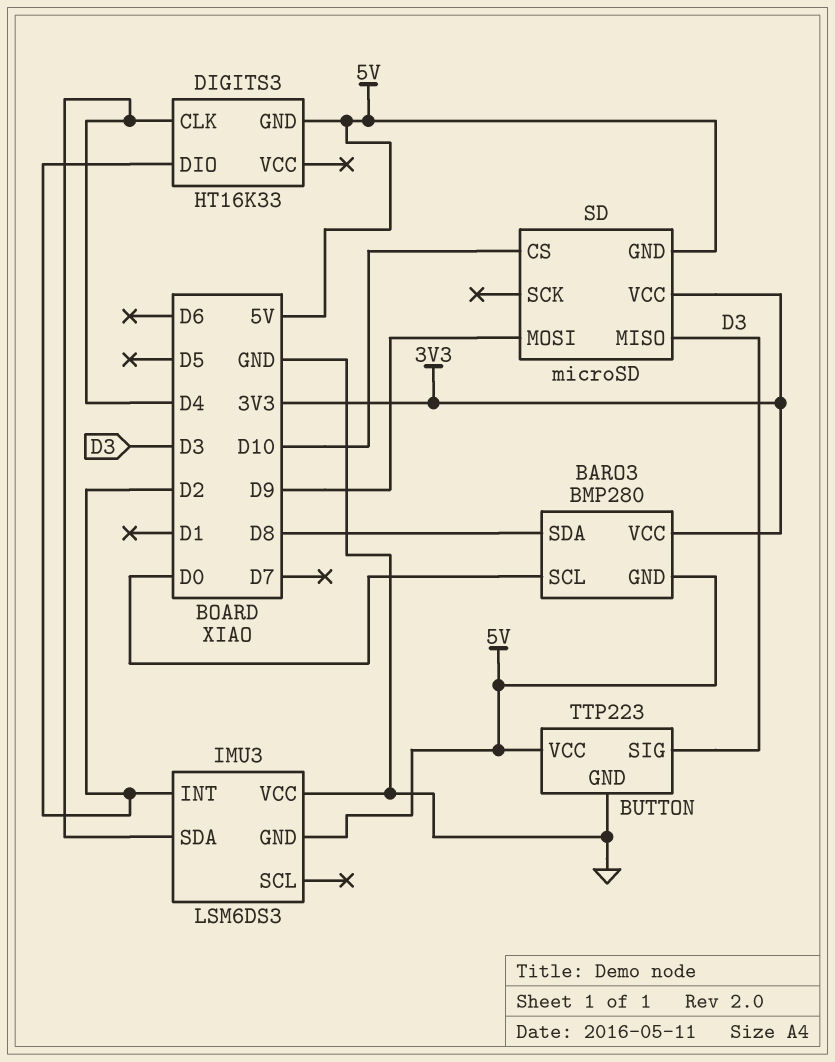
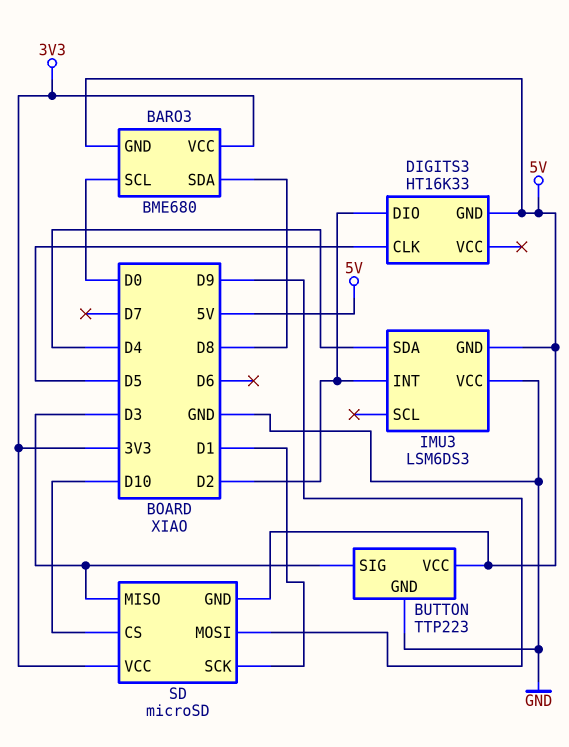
BARO3: BMP280 -> BME680
DIGITS3 pin CLK: D4 -> D5
SD pin SCK: none -> D1

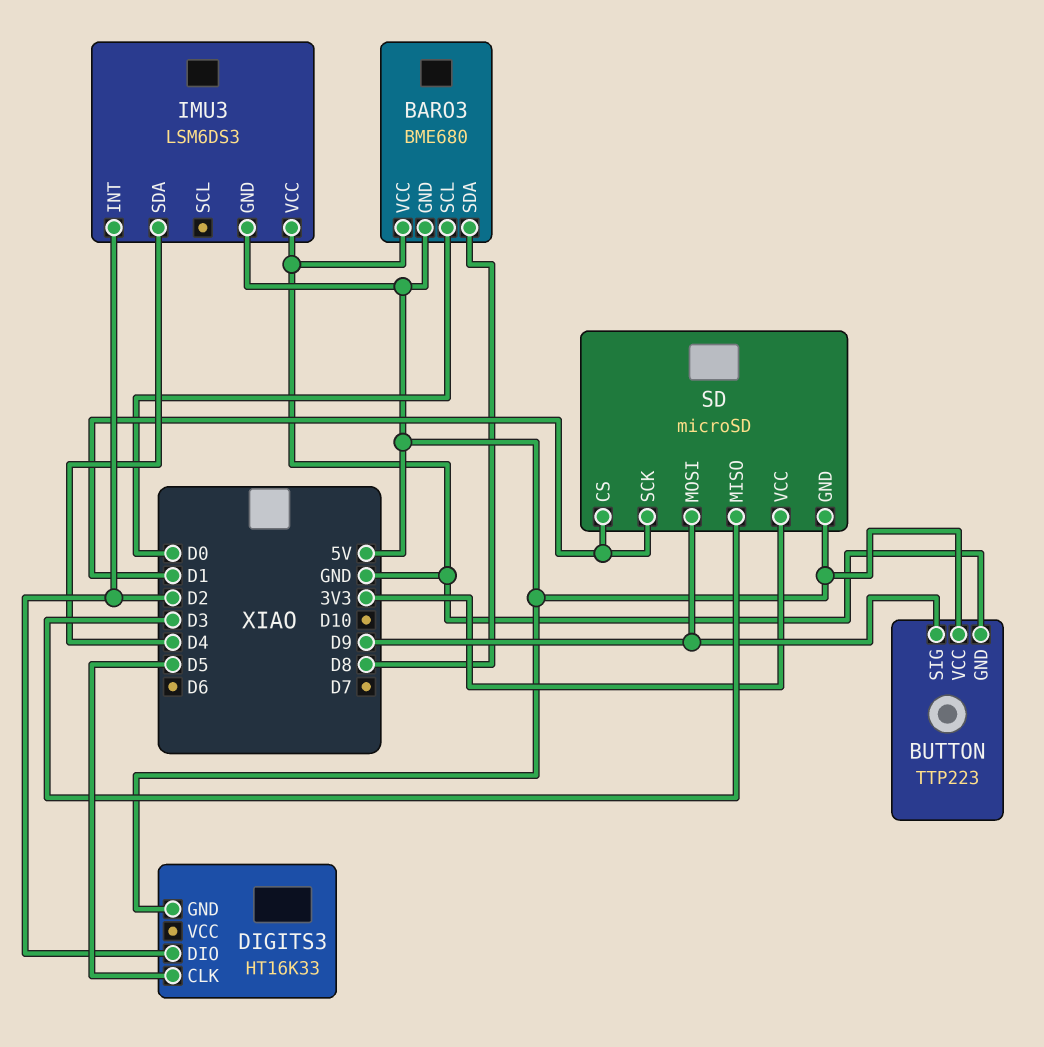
BARO3 pin VCC: 3V3 -> GND
BUTTON pin SIG: D3 -> D9
SD pin CS: D10 -> D1

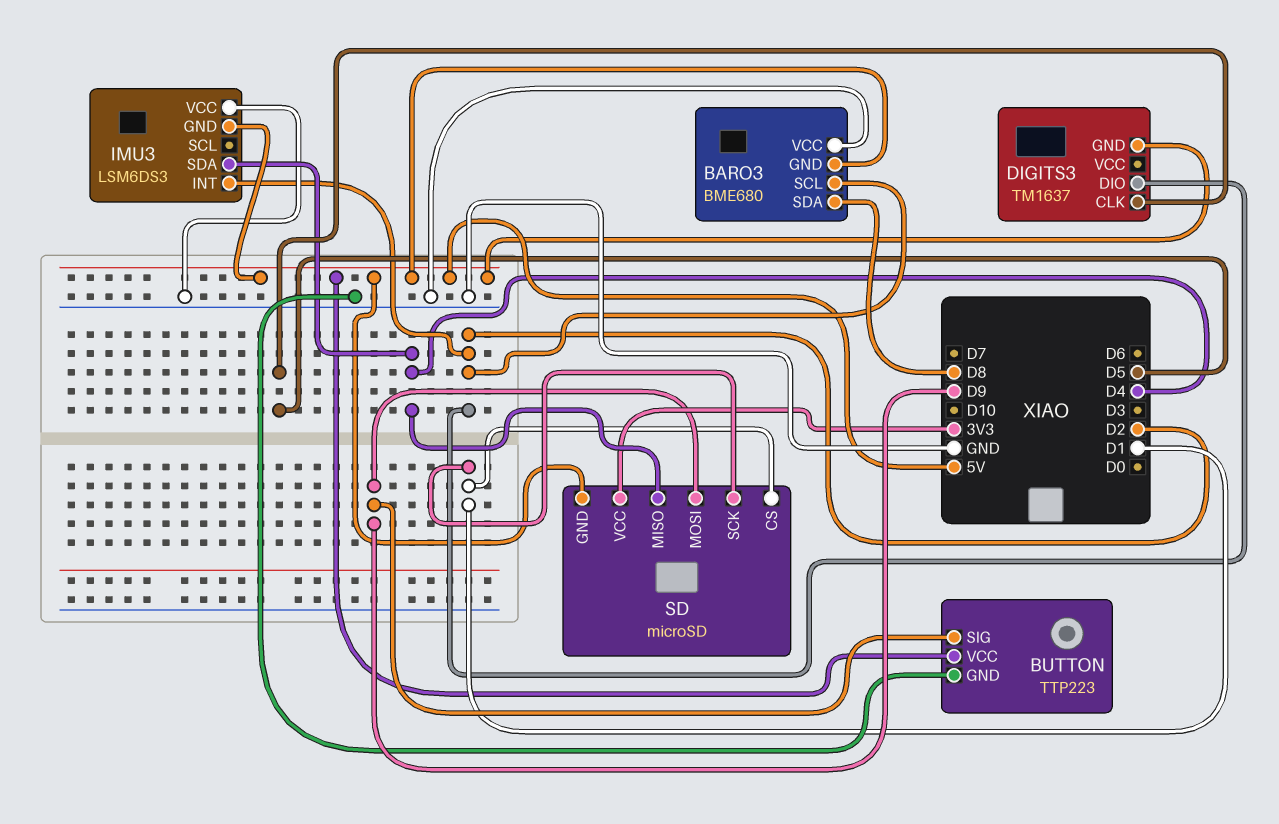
BARO3 pin SCL: D0 -> D2
DIGITS3: HT16K33 -> TM1637
SD pin MISO: D3 -> D4

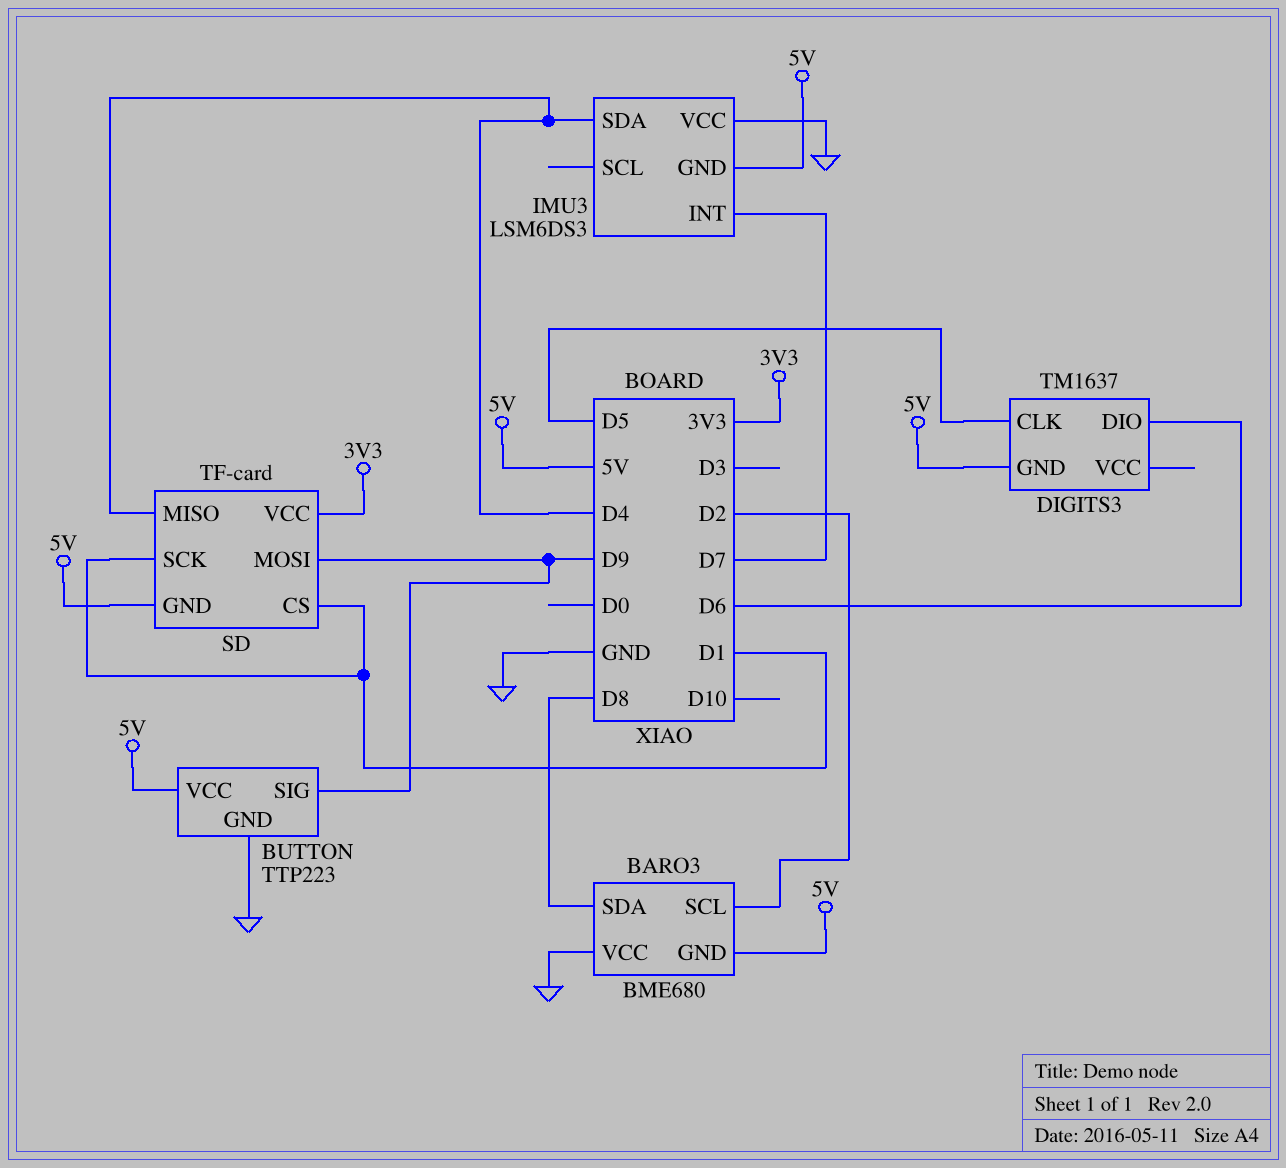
DIGITS3 pin DIO: D2 -> D6
IMU3 pin INT: D2 -> D7
SD: microSD -> TF-card

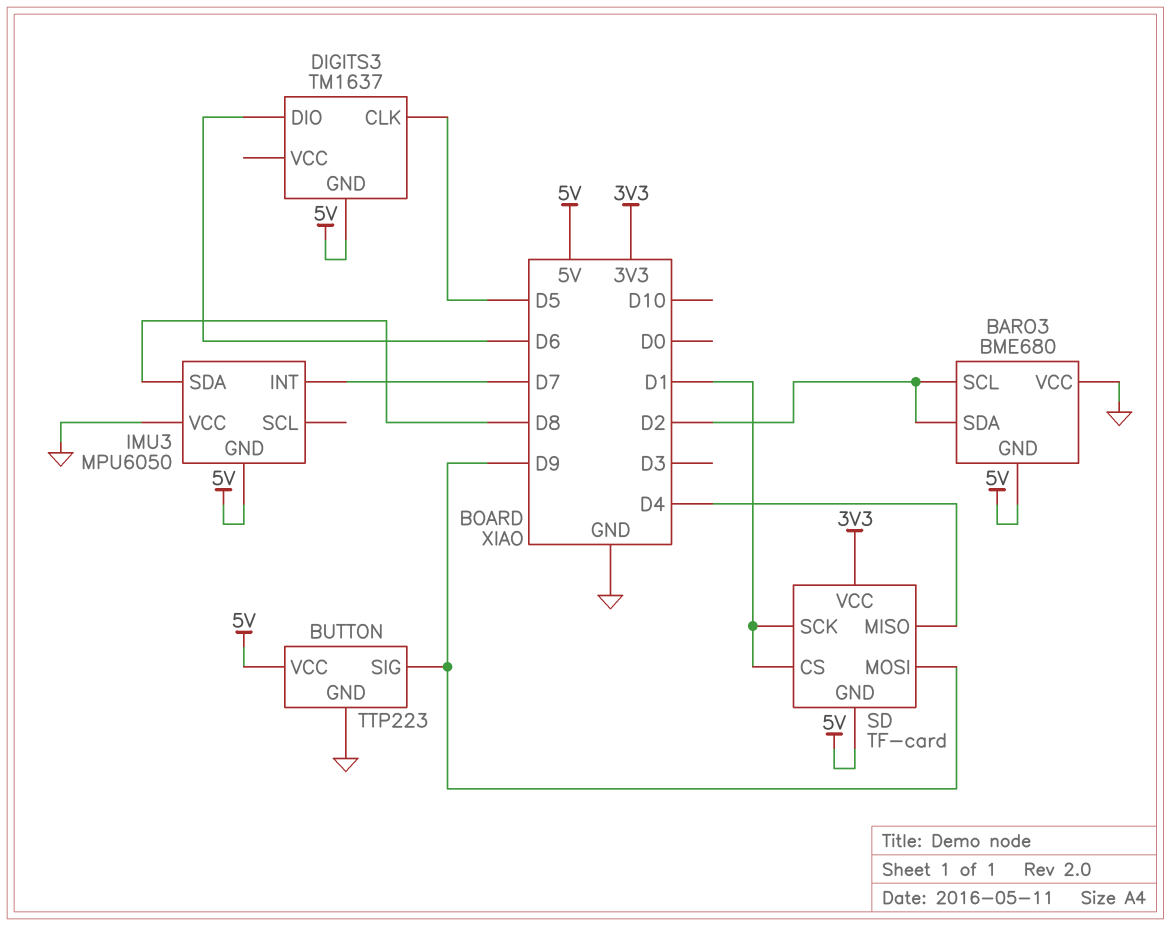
BARO3 pin SDA: D8 -> D2
IMU3: LSM6DS3 -> MPU6050
IMU3 pin SDA: D4 -> D8

